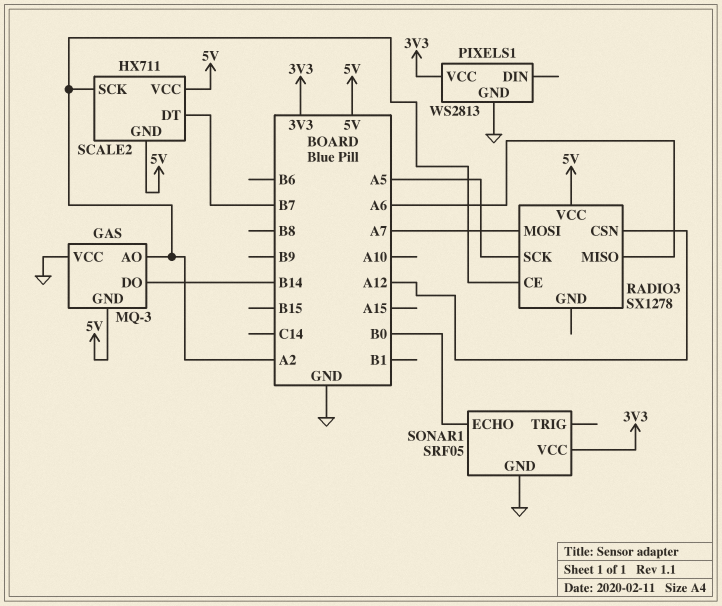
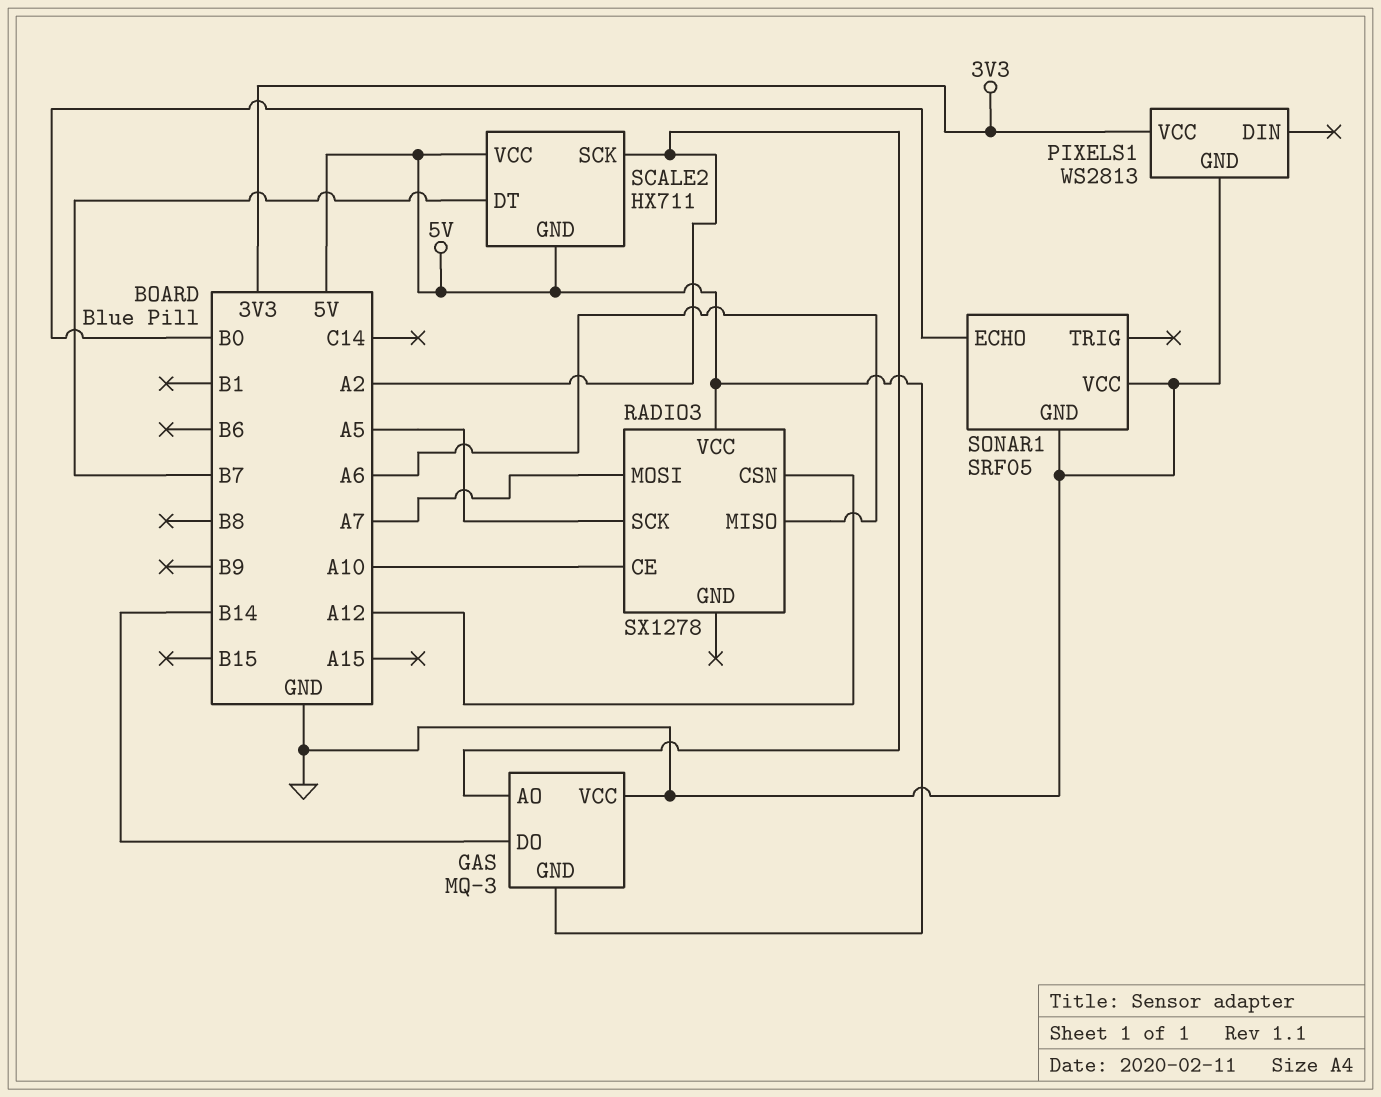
RADIO3 pin CE: A2 -> A10
SONAR1 pin VCC: 3V3 -> GND

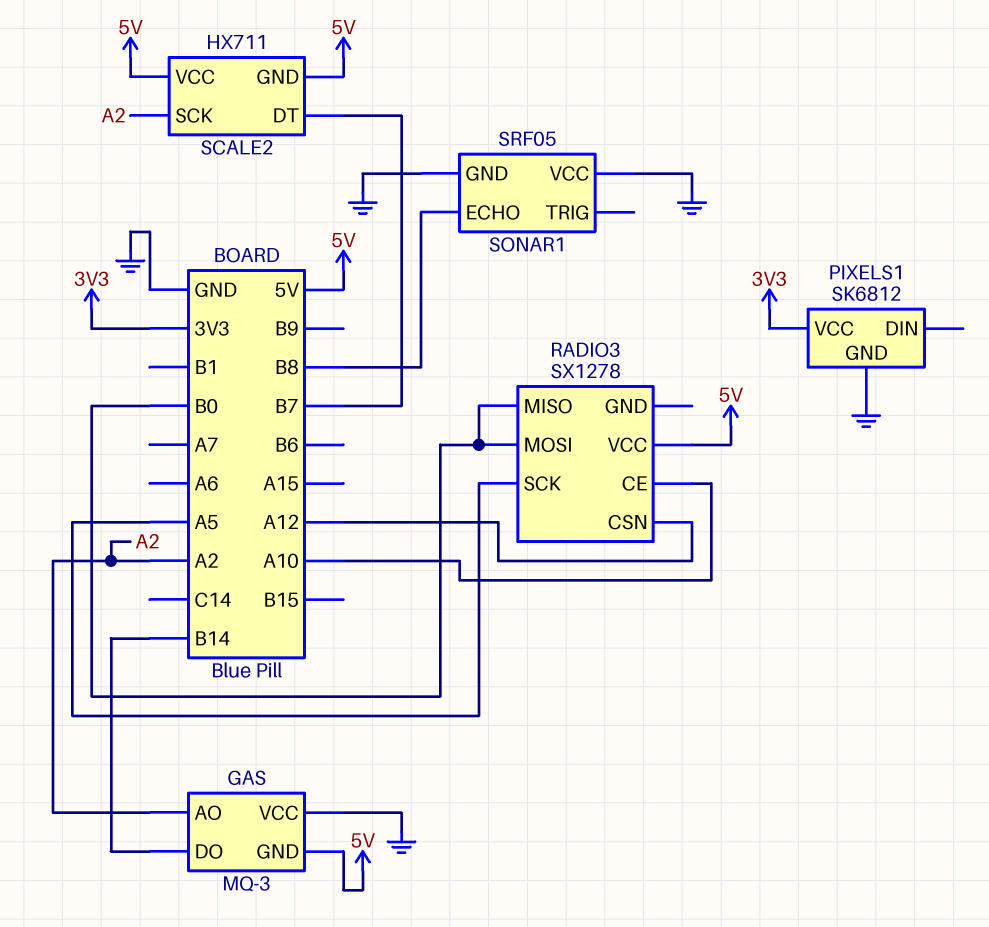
PIXELS1: WS2813 -> SK6812
RADIO3 pin MISO: A6 -> B0
RADIO3 pin MOSI: A7 -> B0
SONAR1 pin ECHO: B0 -> B8

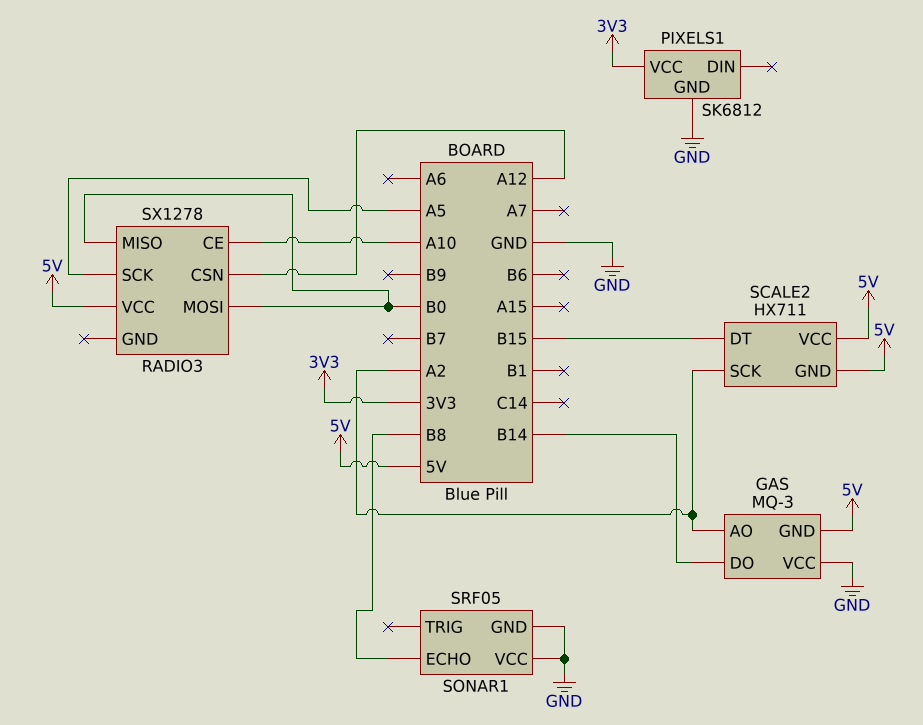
SCALE2 pin DT: B7 -> B15

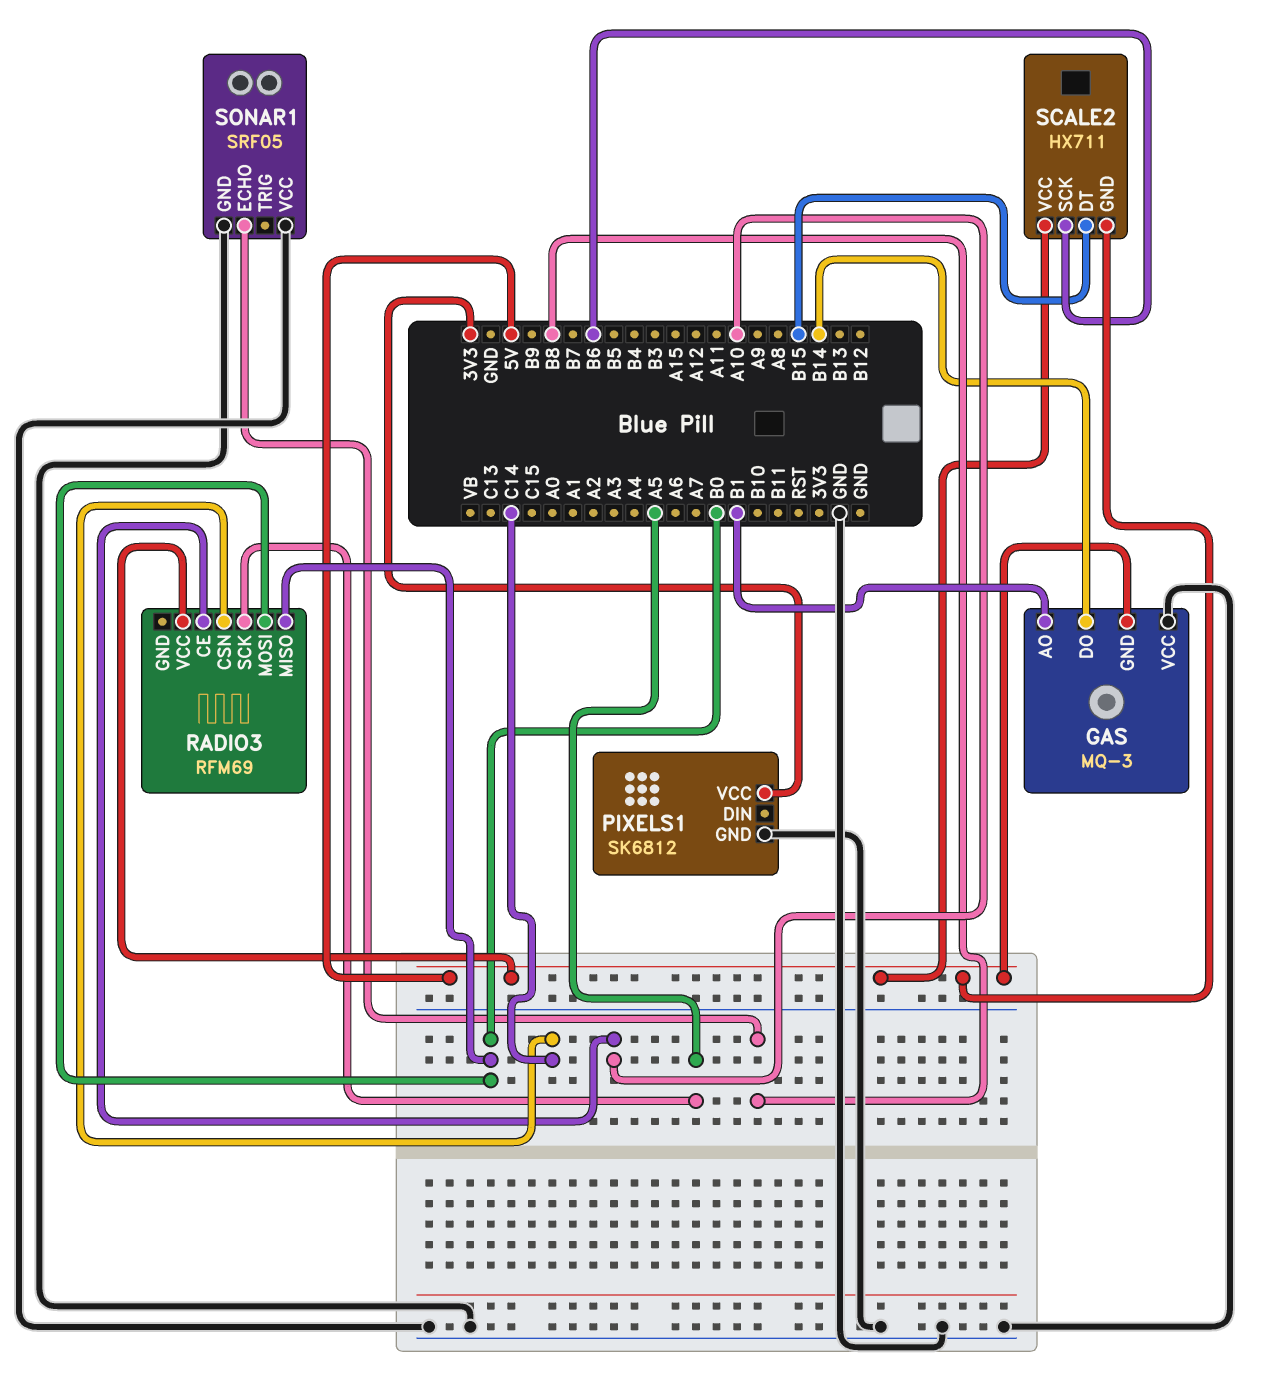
GAS pin AO: A2 -> B1
RADIO3: SX1278 -> RFM69
RADIO3 pin CSN: A12 -> C14
SCALE2 pin SCK: A2 -> B6

